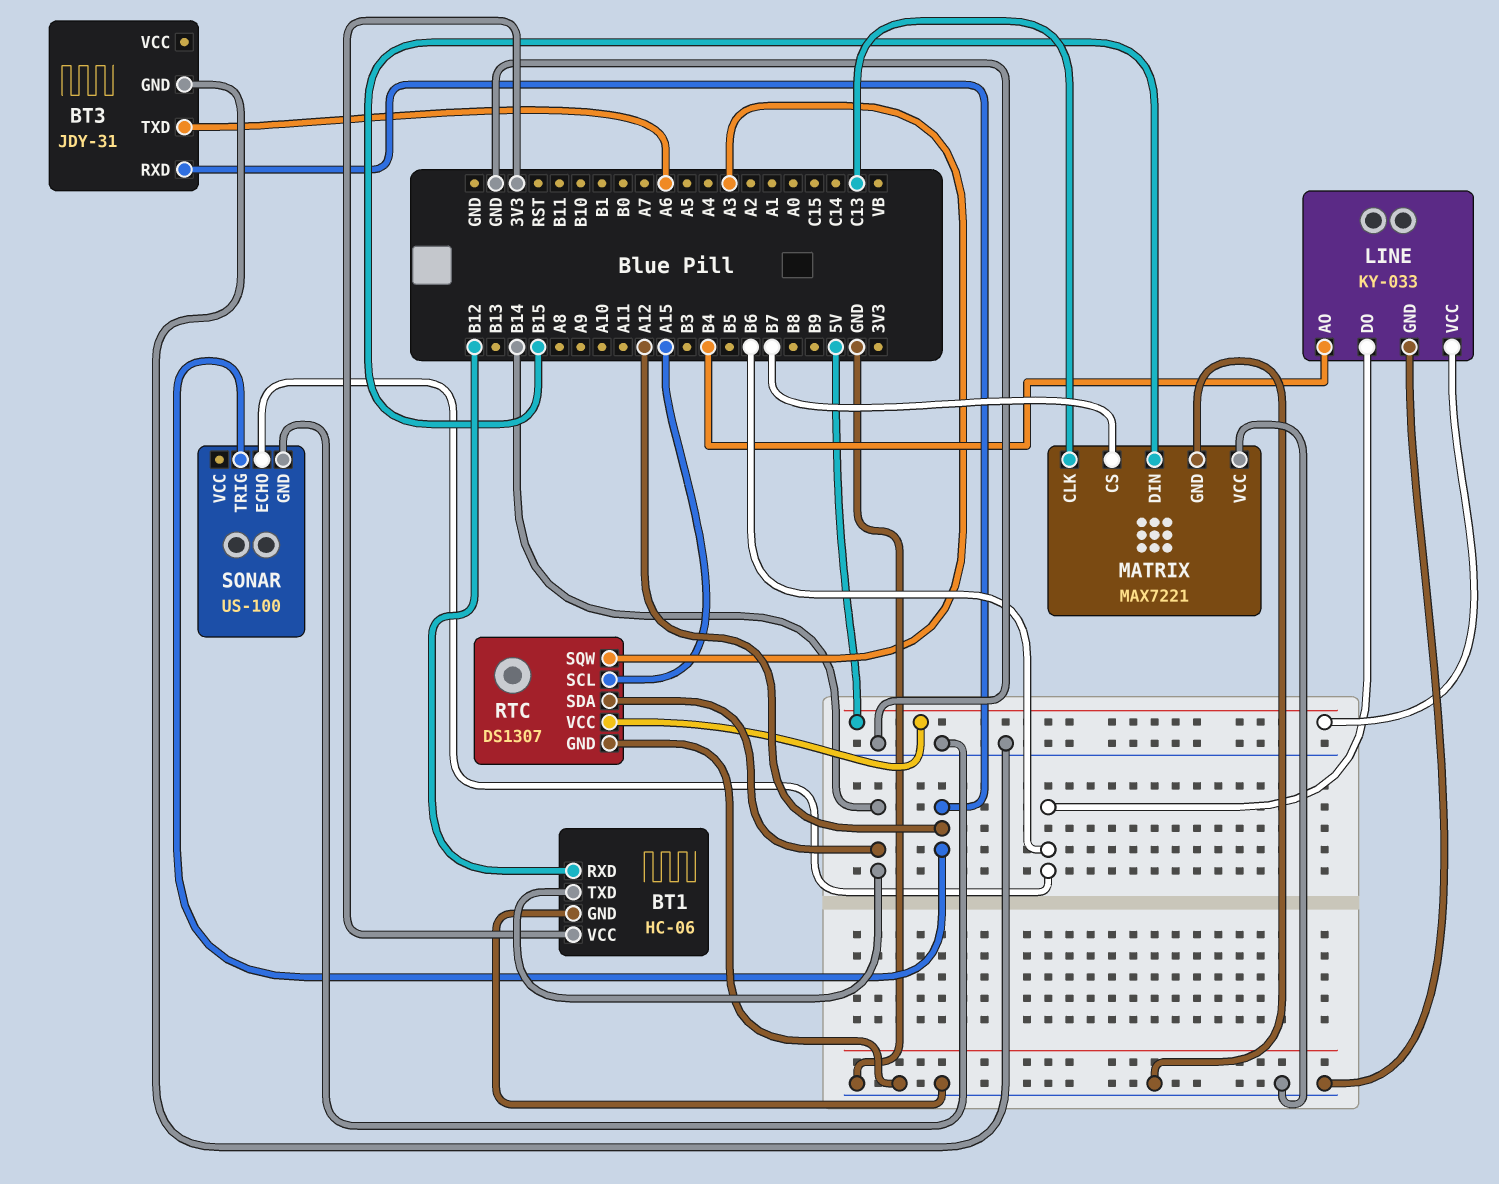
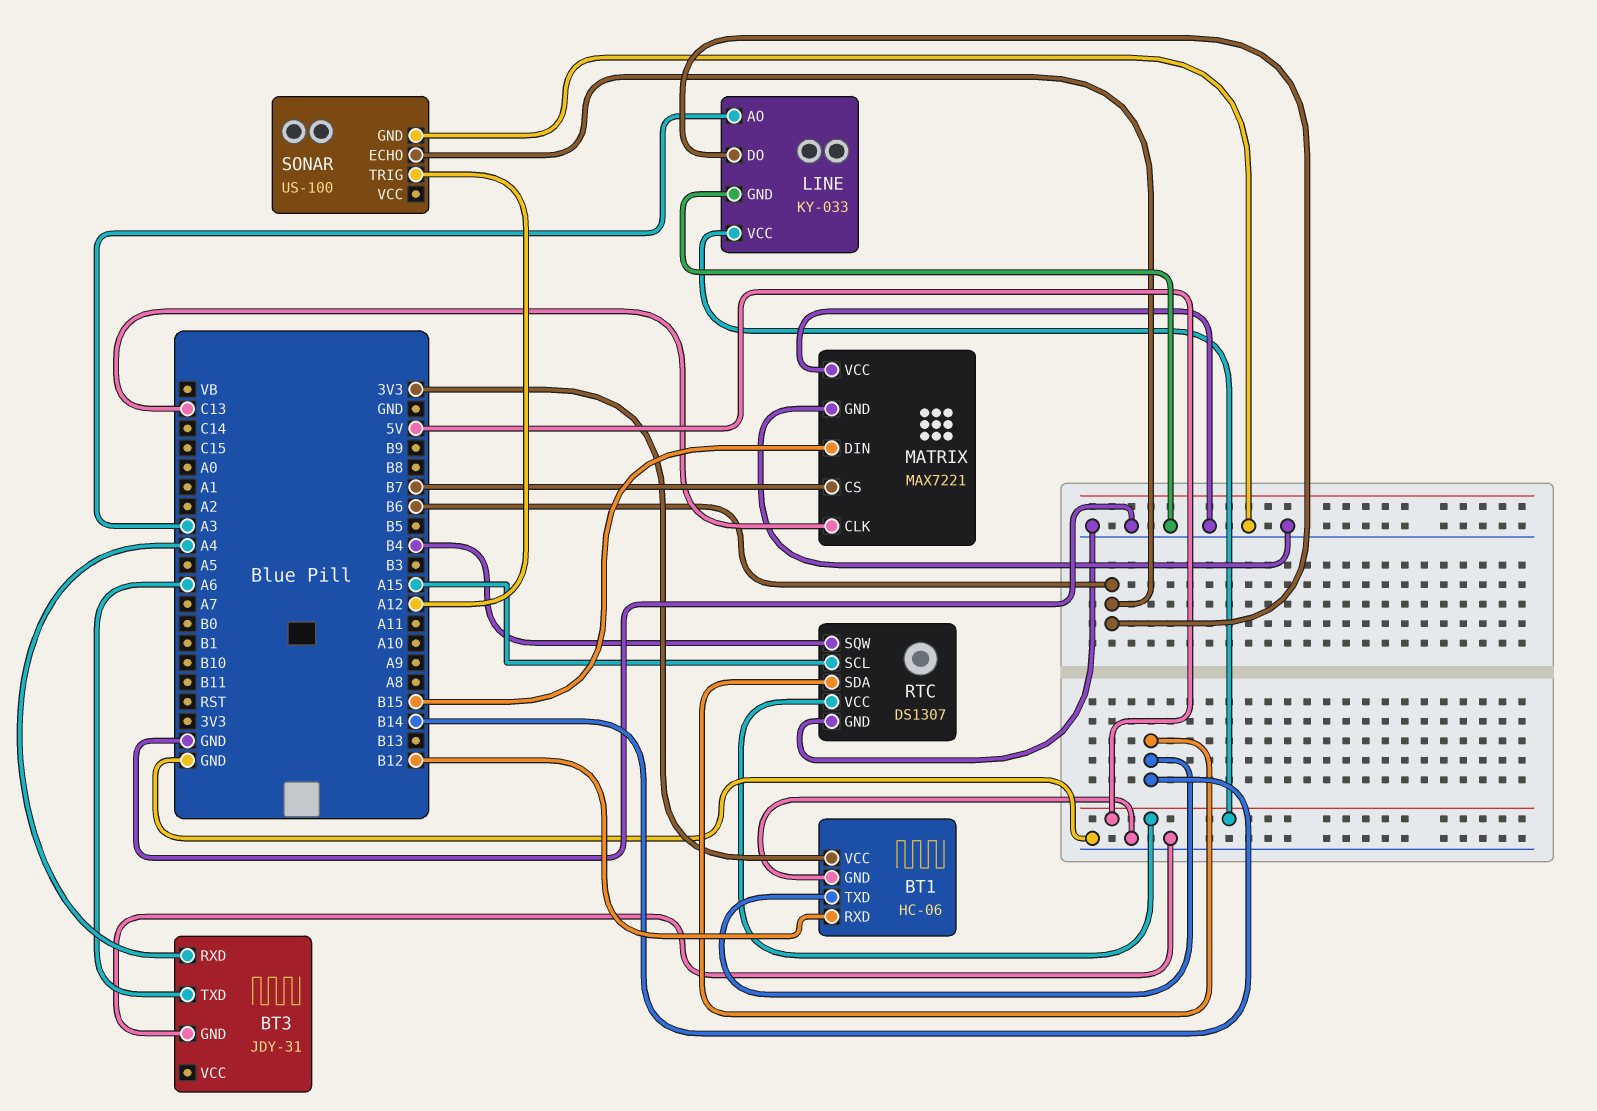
BT3 pin RXD: A12 -> A4
LINE pin AO: B4 -> A3
RTC pin SQW: A3 -> B4

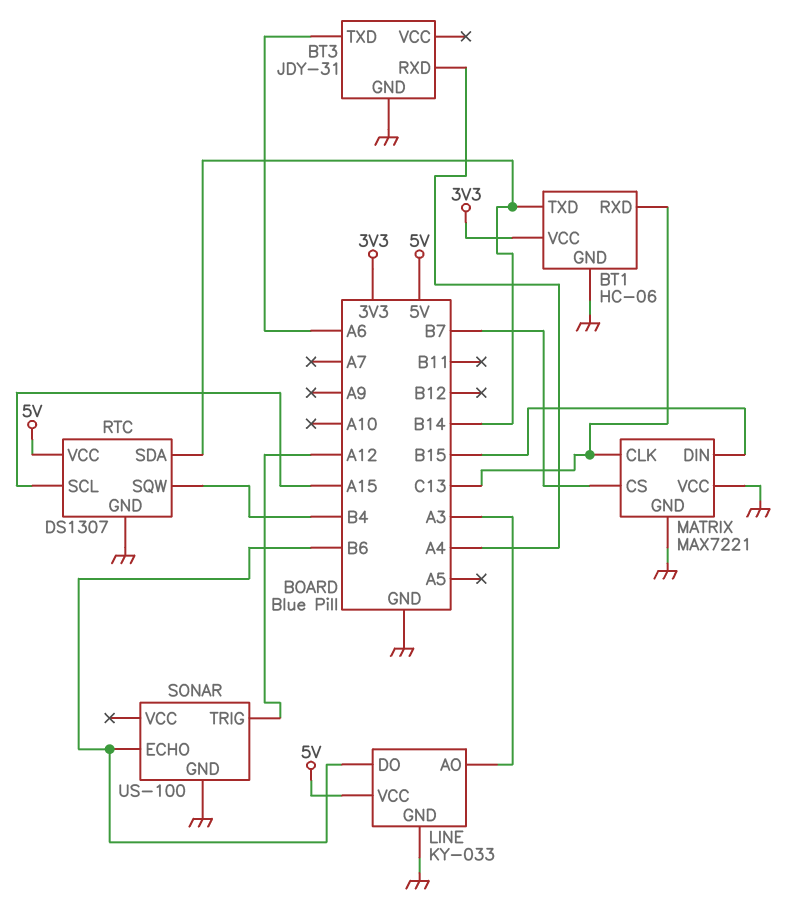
BT1 pin RXD: B12 -> C13

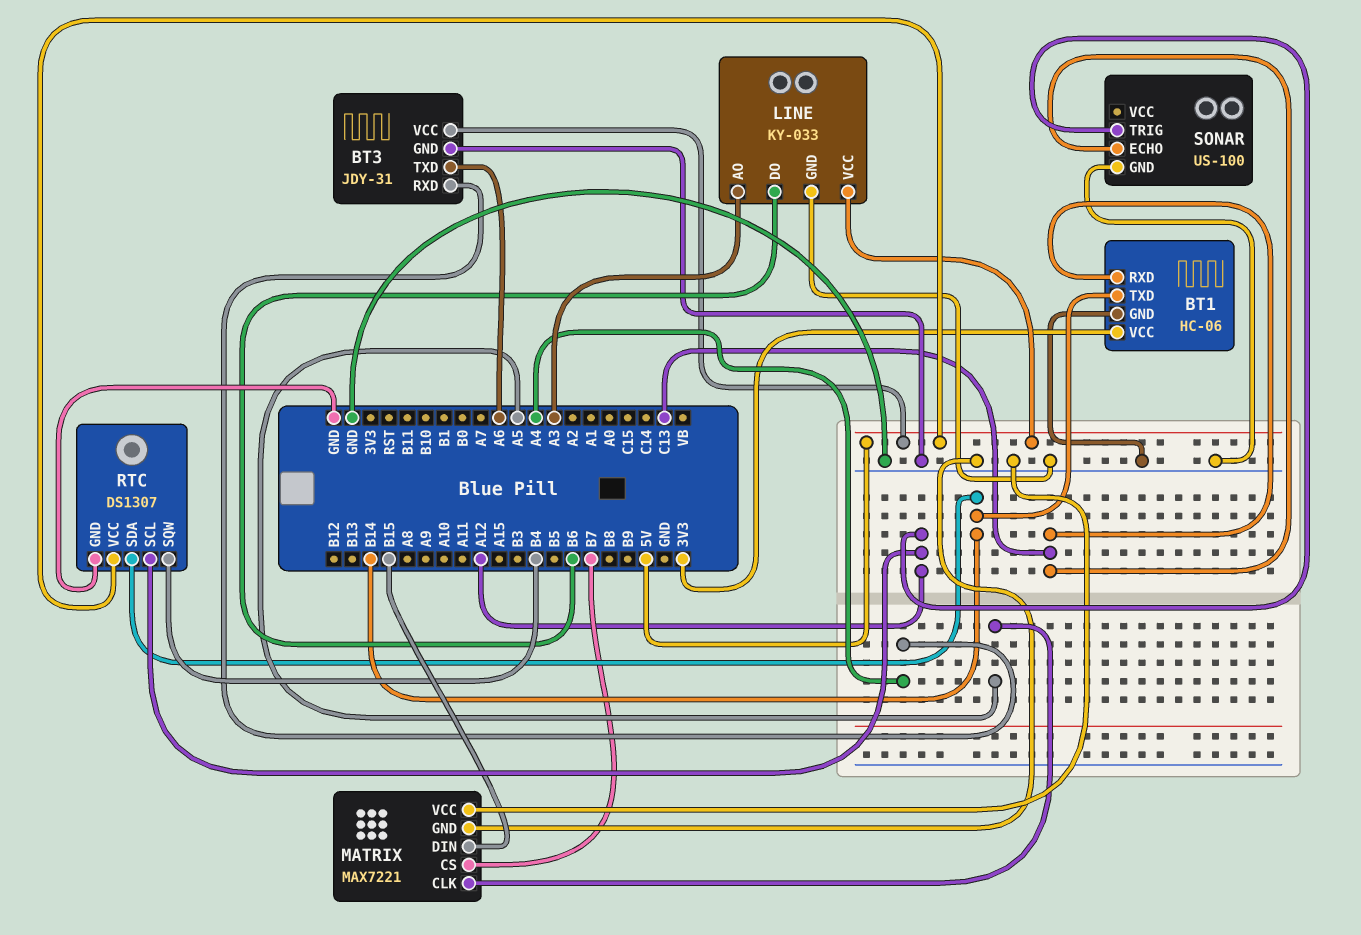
BT3 pin VCC: none -> 5V
MATRIX pin CLK: C13 -> A5
RTC pin SCL: A15 -> A12
SONAR pin ECHO: B6 -> C13

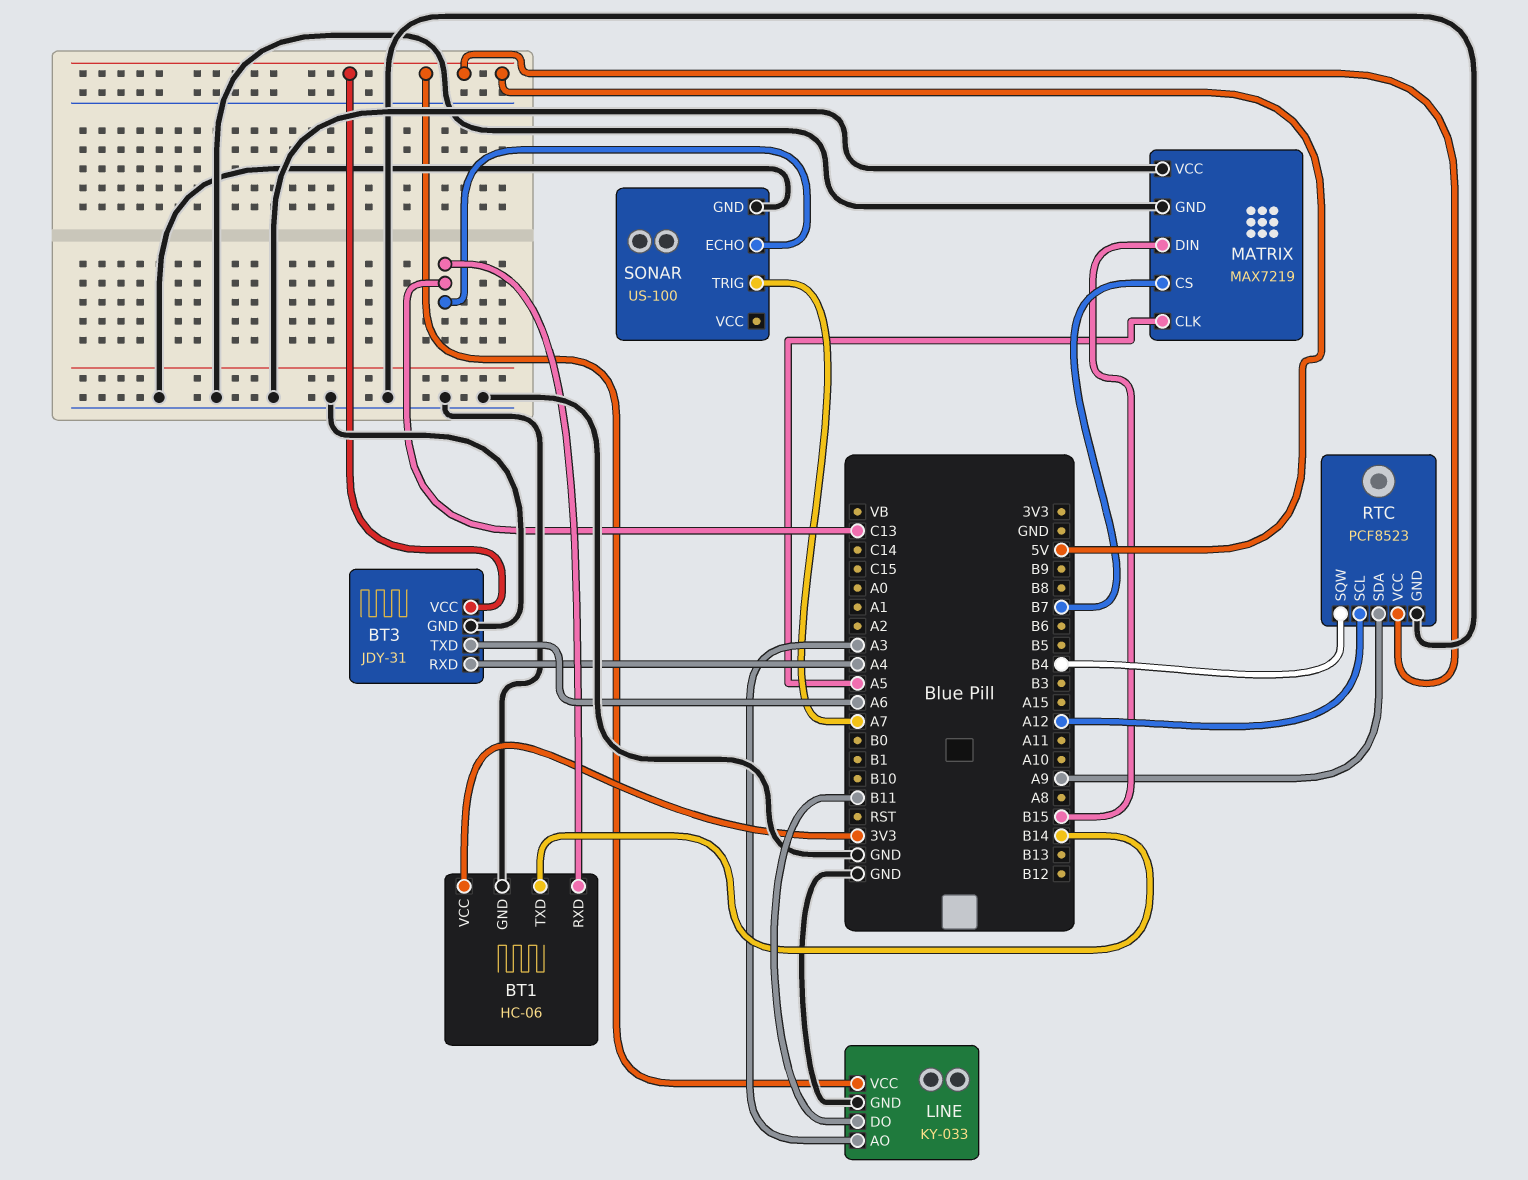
LINE pin DO: B6 -> B11
MATRIX: MAX7221 -> MAX7219
RTC: DS1307 -> PCF8523
RTC pin SDA: B14 -> A9
SONAR pin TRIG: A12 -> A7

